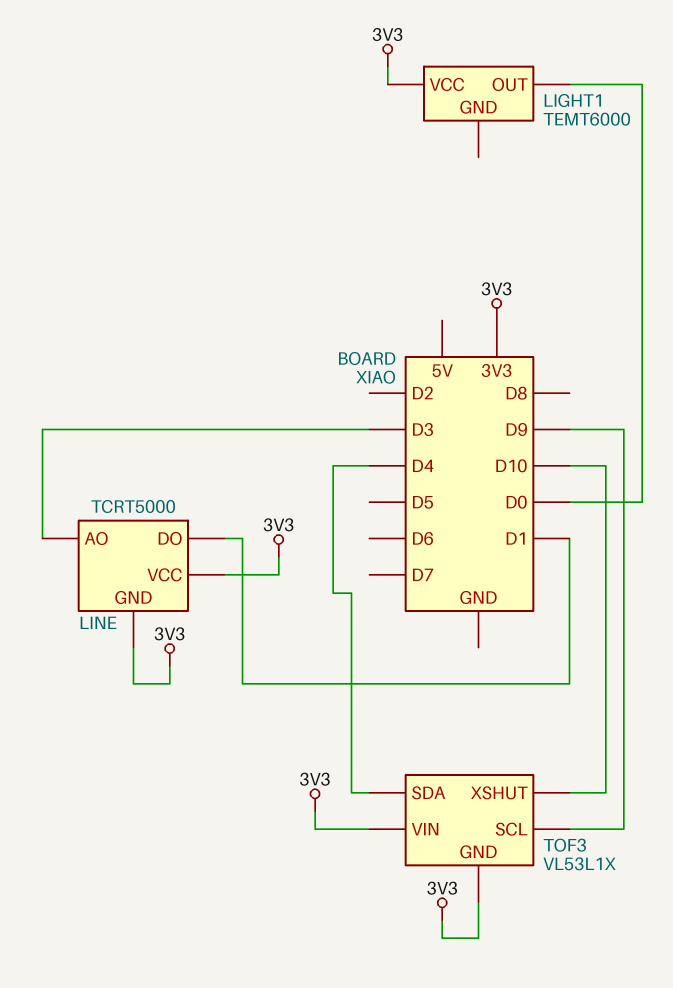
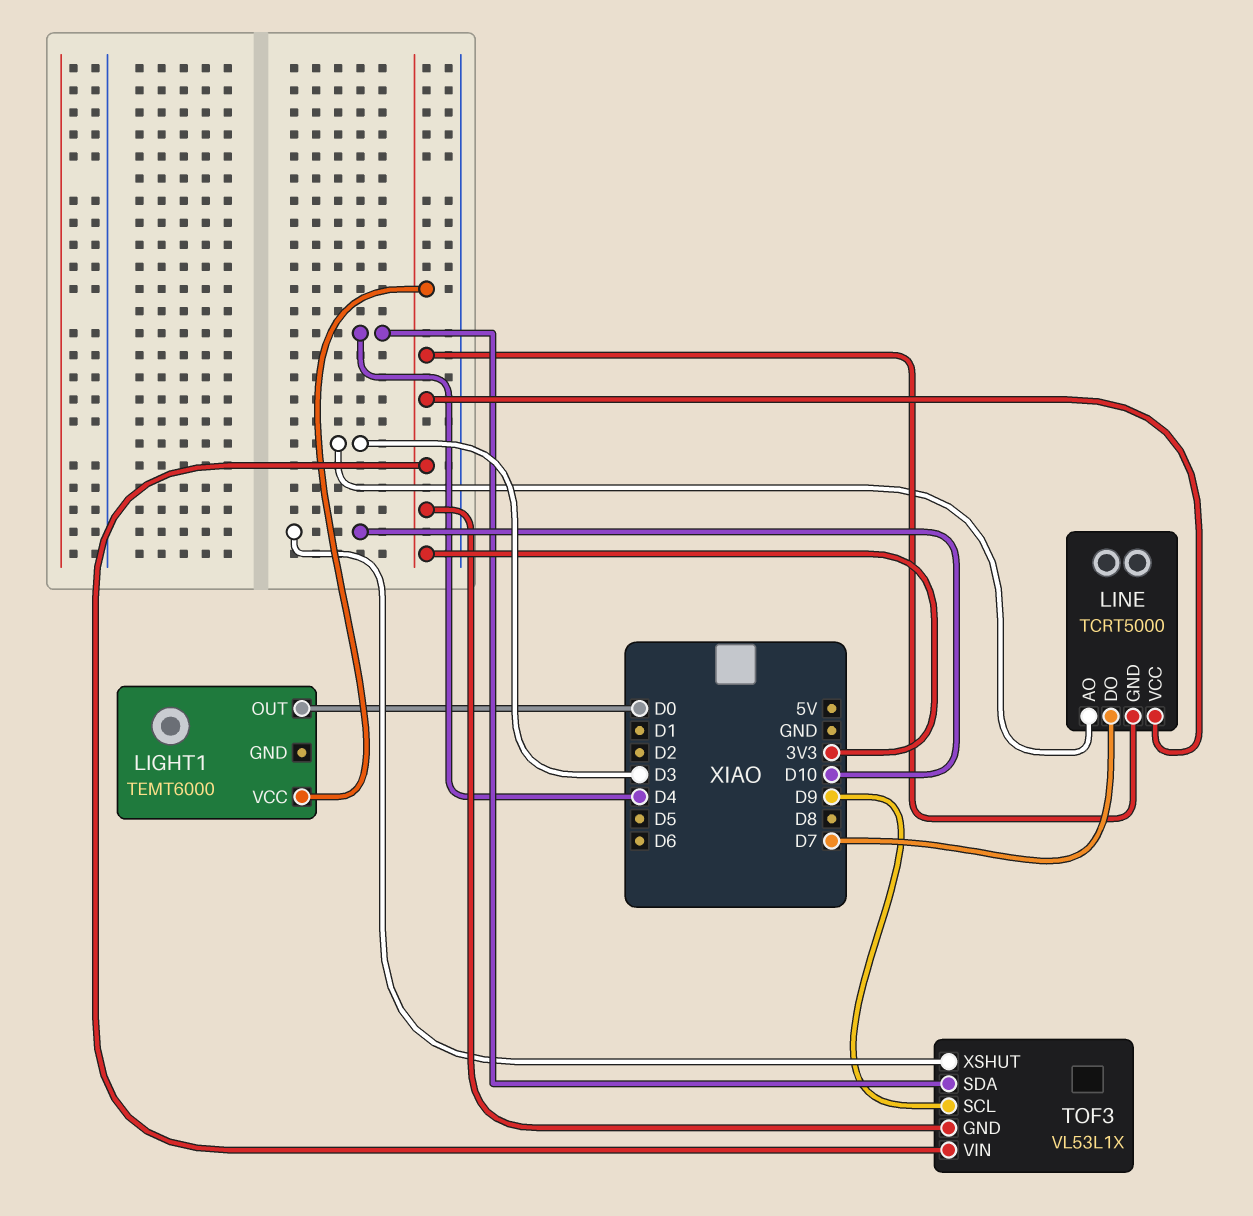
LINE pin DO: D1 -> D7

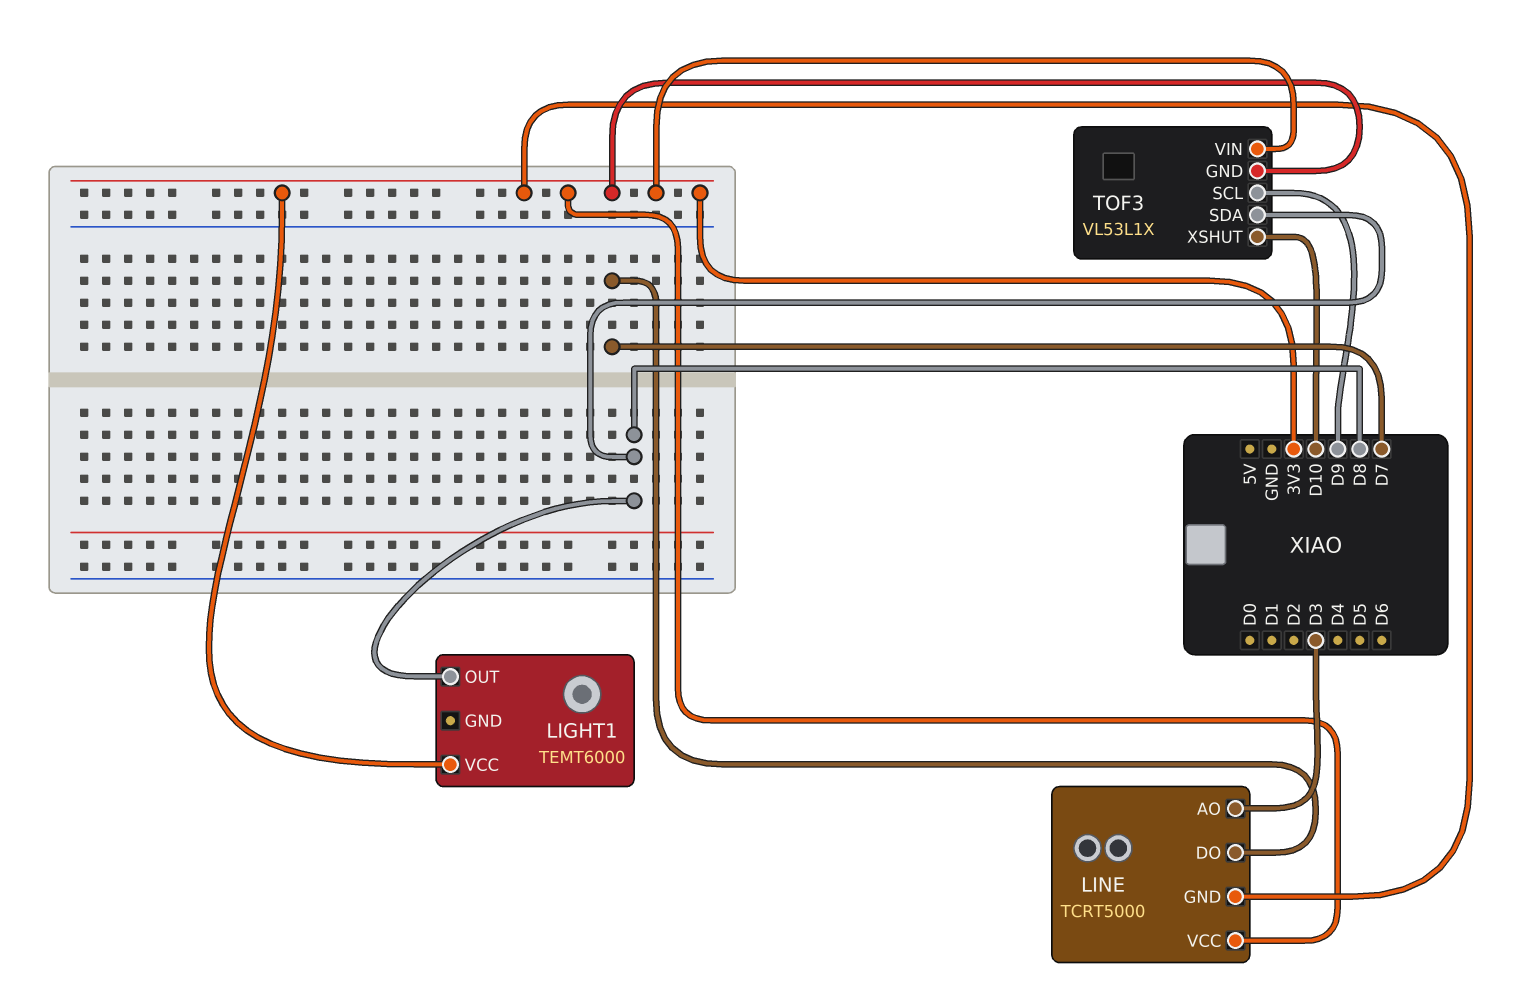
LIGHT1 pin OUT: D0 -> D8
TOF3 pin SDA: D4 -> D8

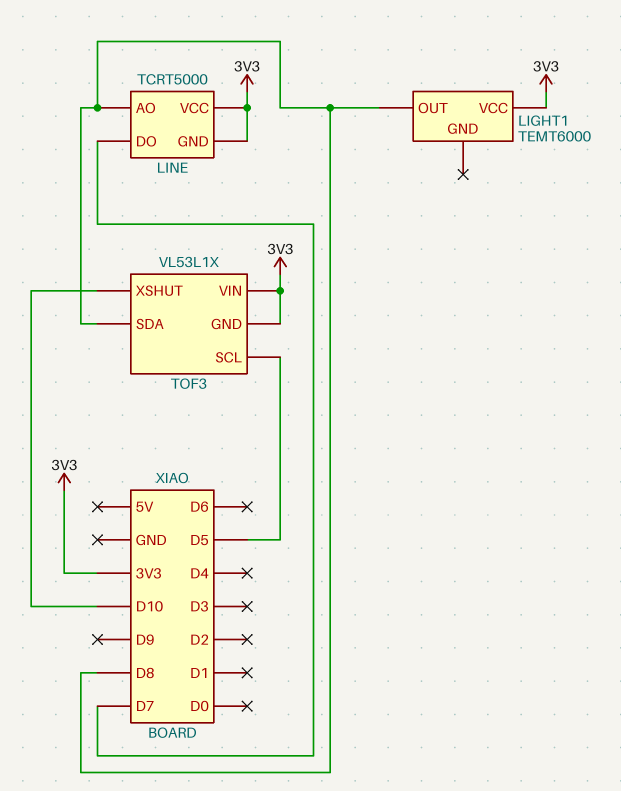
LINE pin AO: D3 -> D8
TOF3 pin SCL: D9 -> D5

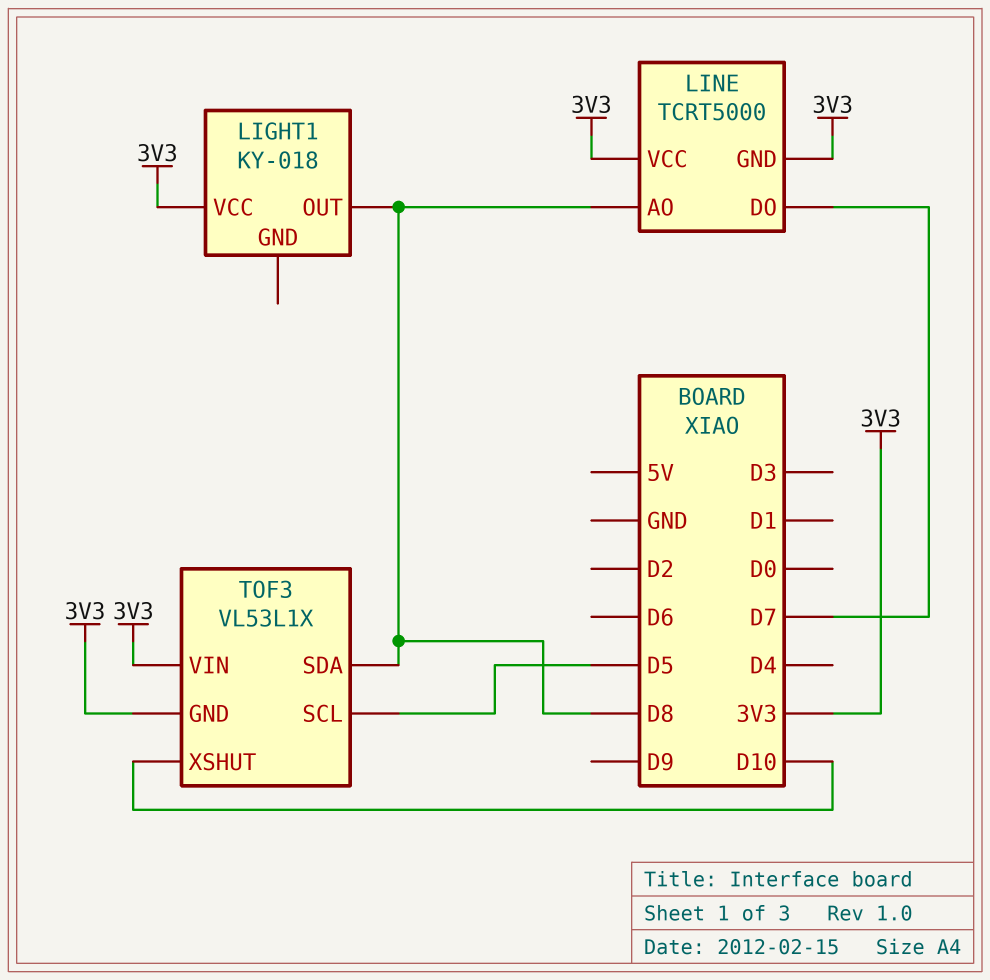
LIGHT1: TEMT6000 -> KY-018

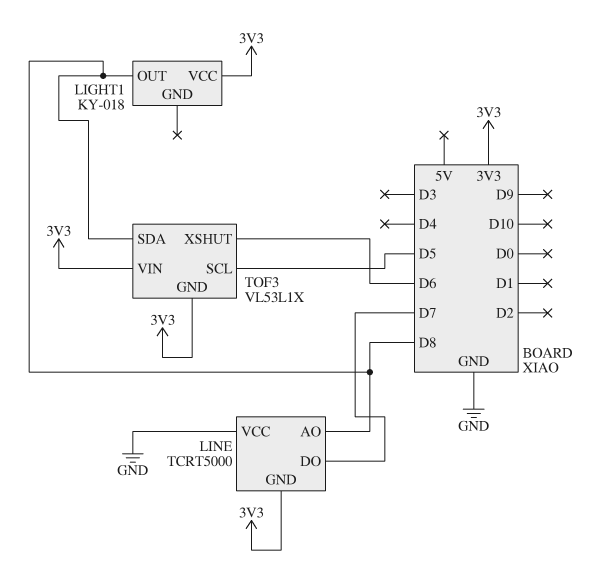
LINE pin VCC: 3V3 -> GND
TOF3 pin XSHUT: D10 -> D6

